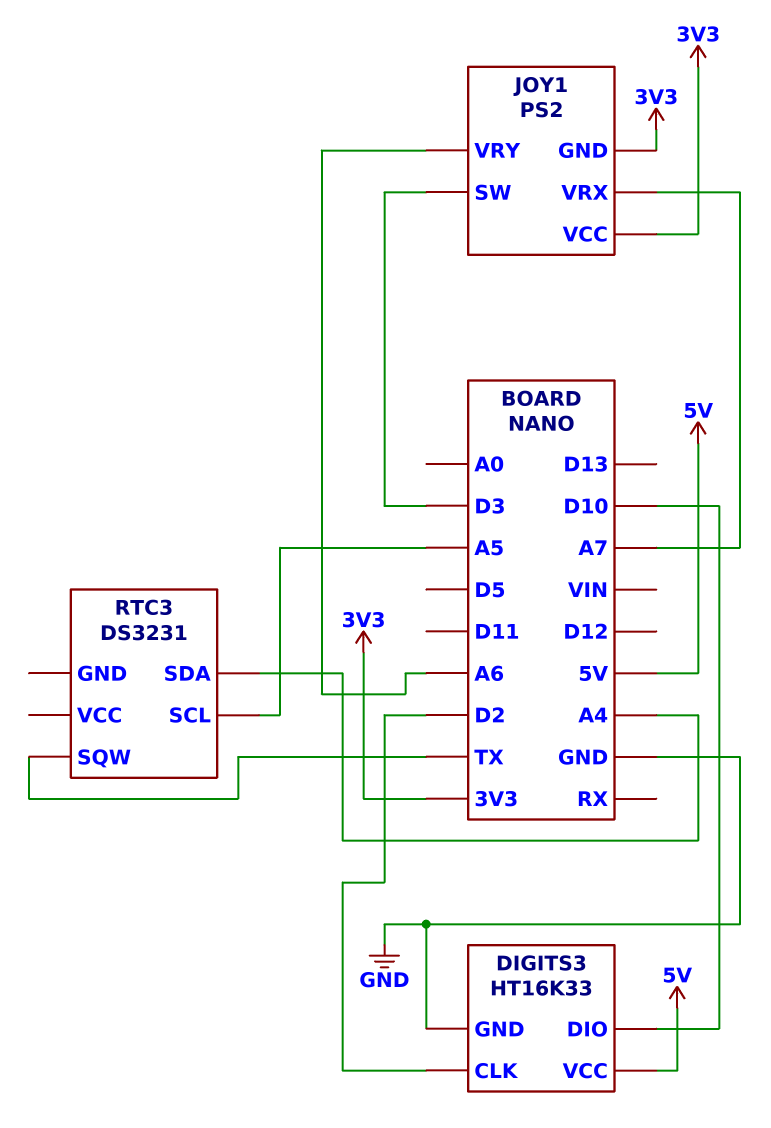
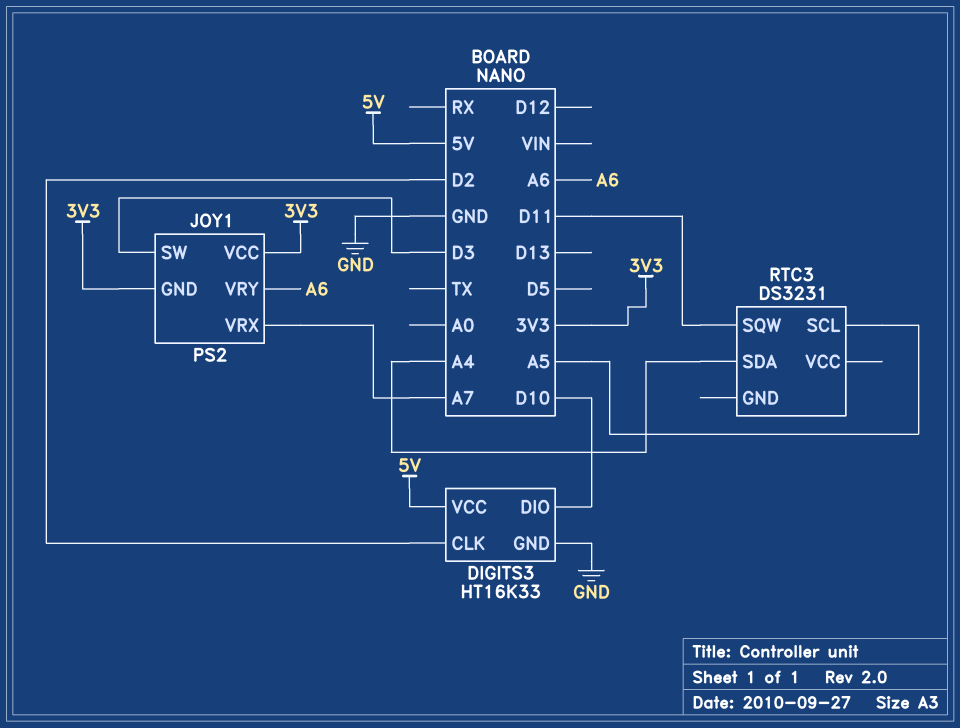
RTC3 pin SQW: TX -> D11

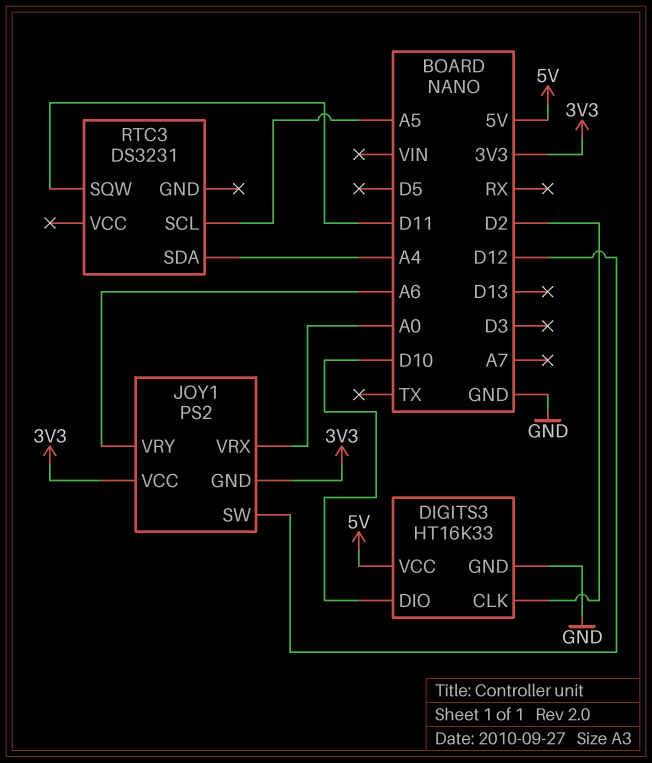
JOY1 pin SW: D3 -> D12
JOY1 pin VRX: A7 -> A0

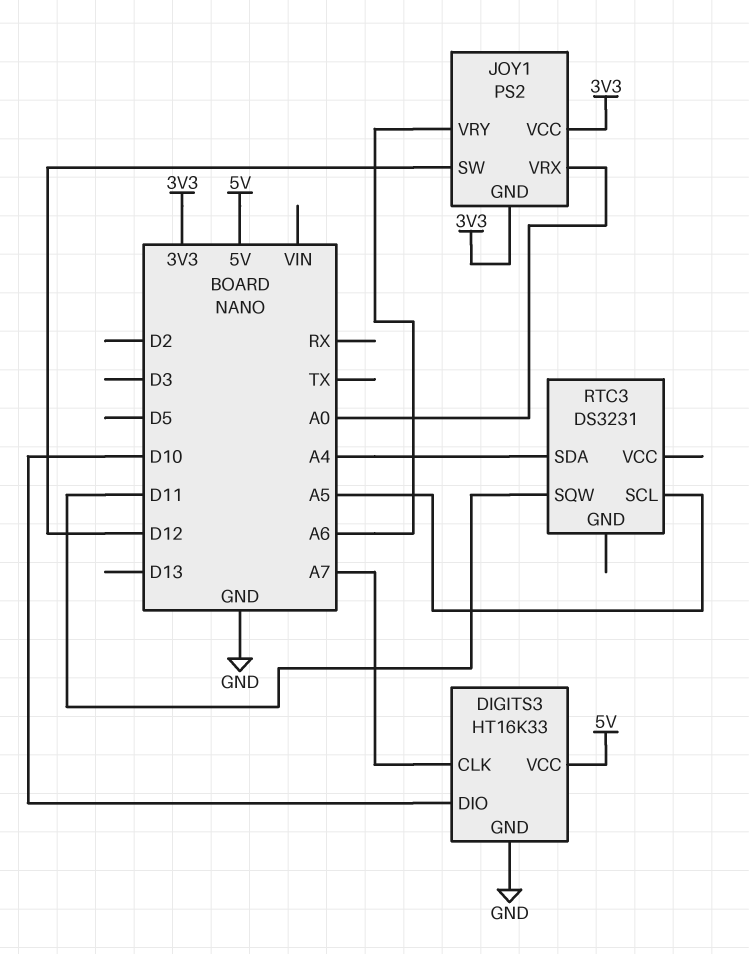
DIGITS3 pin CLK: D2 -> A7

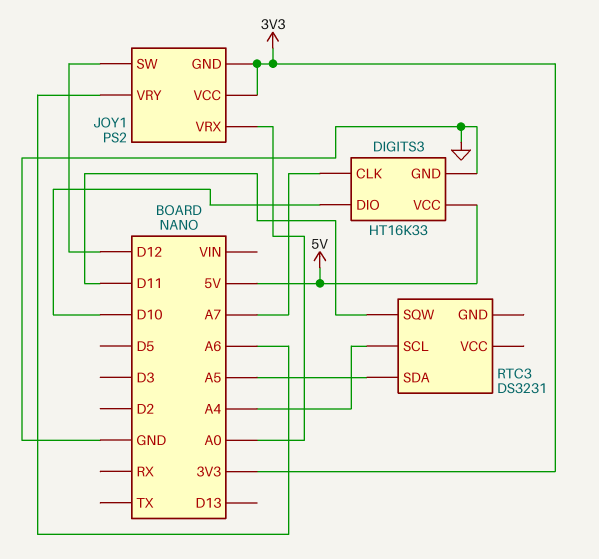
RTC3 pin SCL: A5 -> A4
RTC3 pin SDA: A4 -> A5

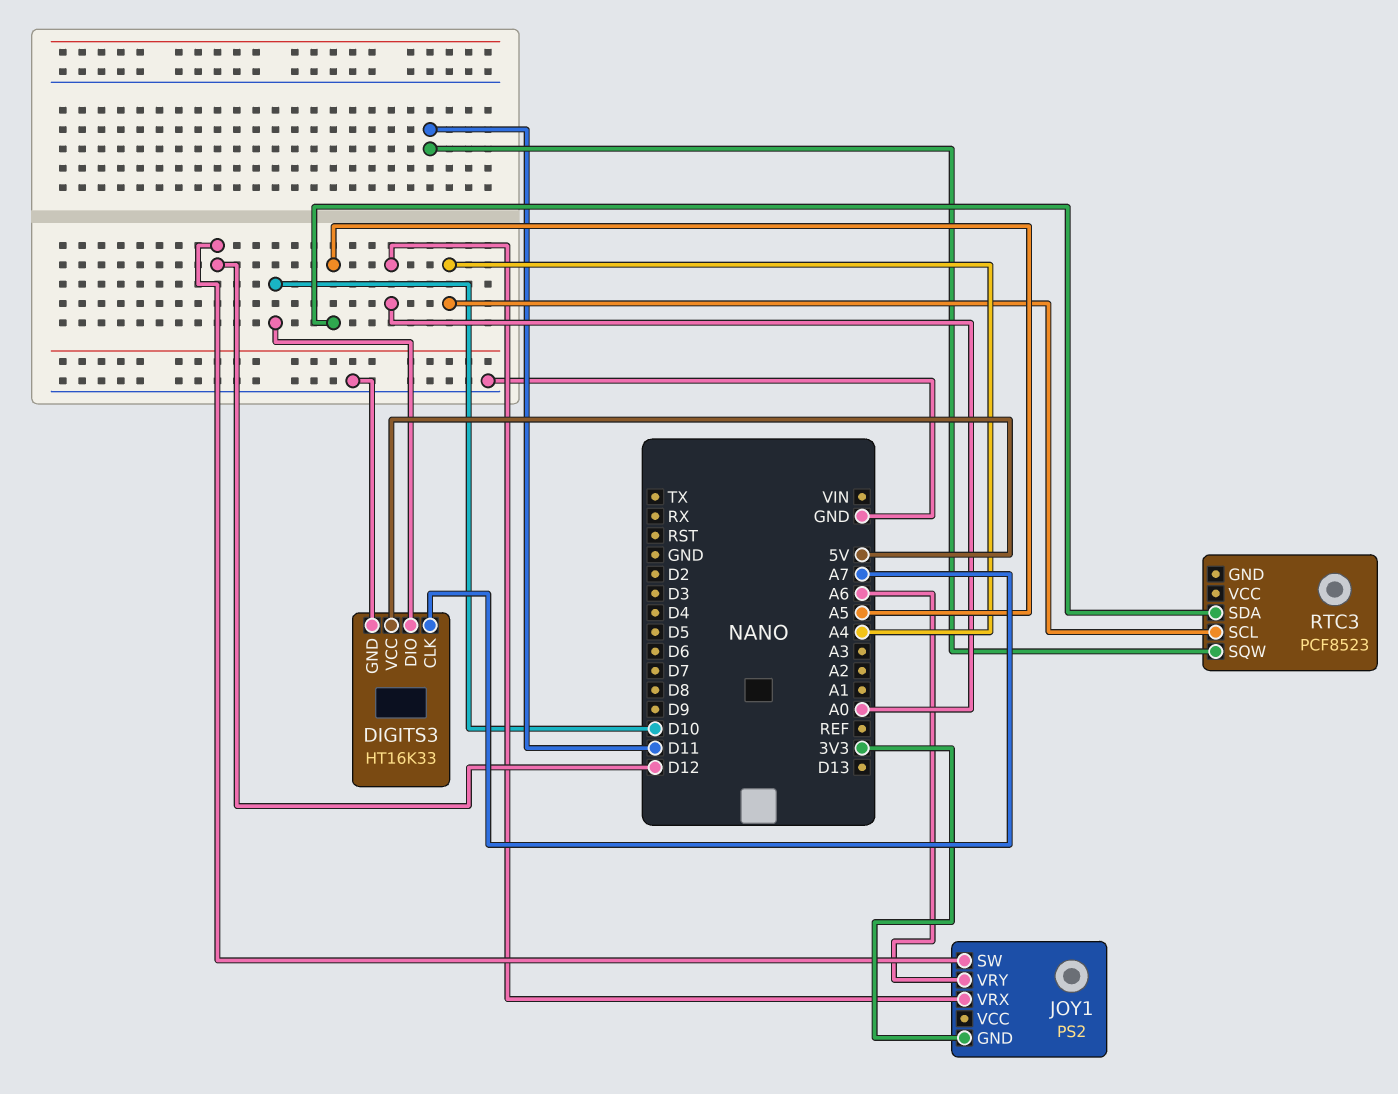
JOY1 pin VCC: 3V3 -> none
RTC3: DS3231 -> PCF8523

